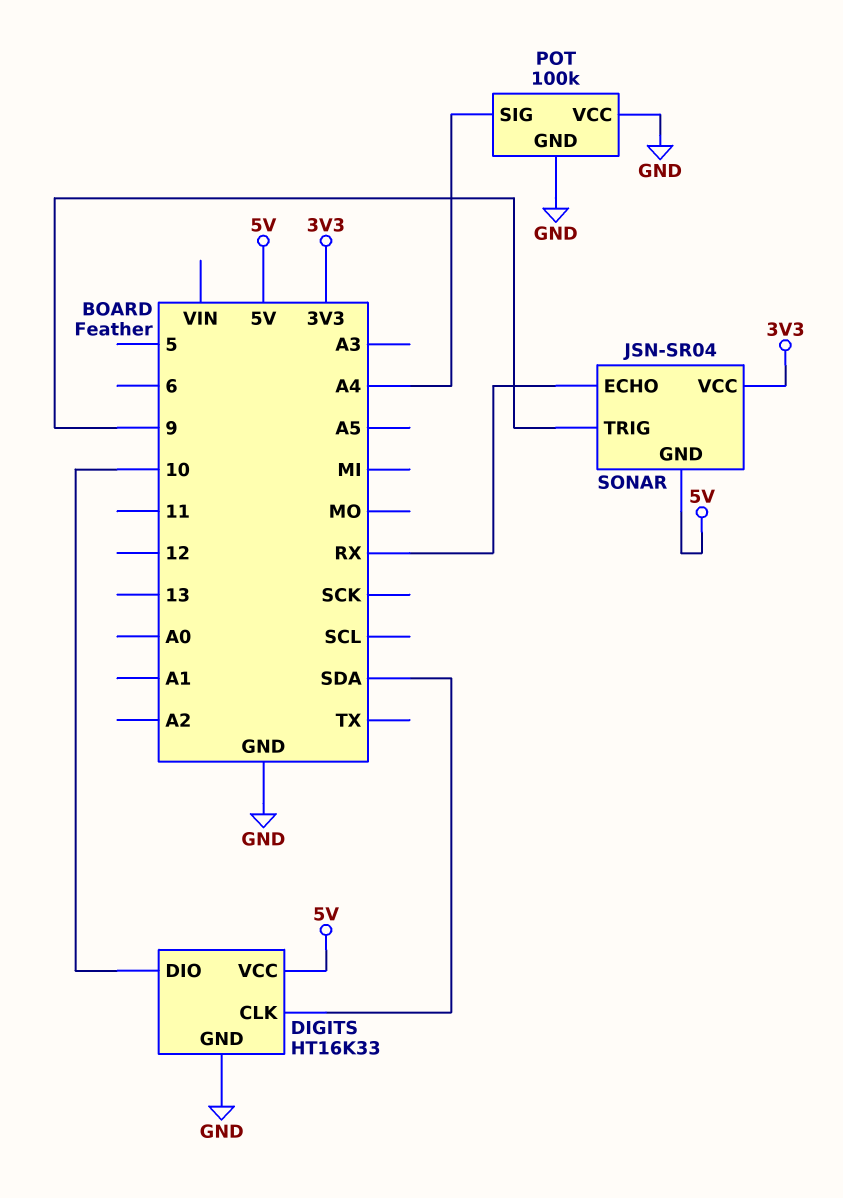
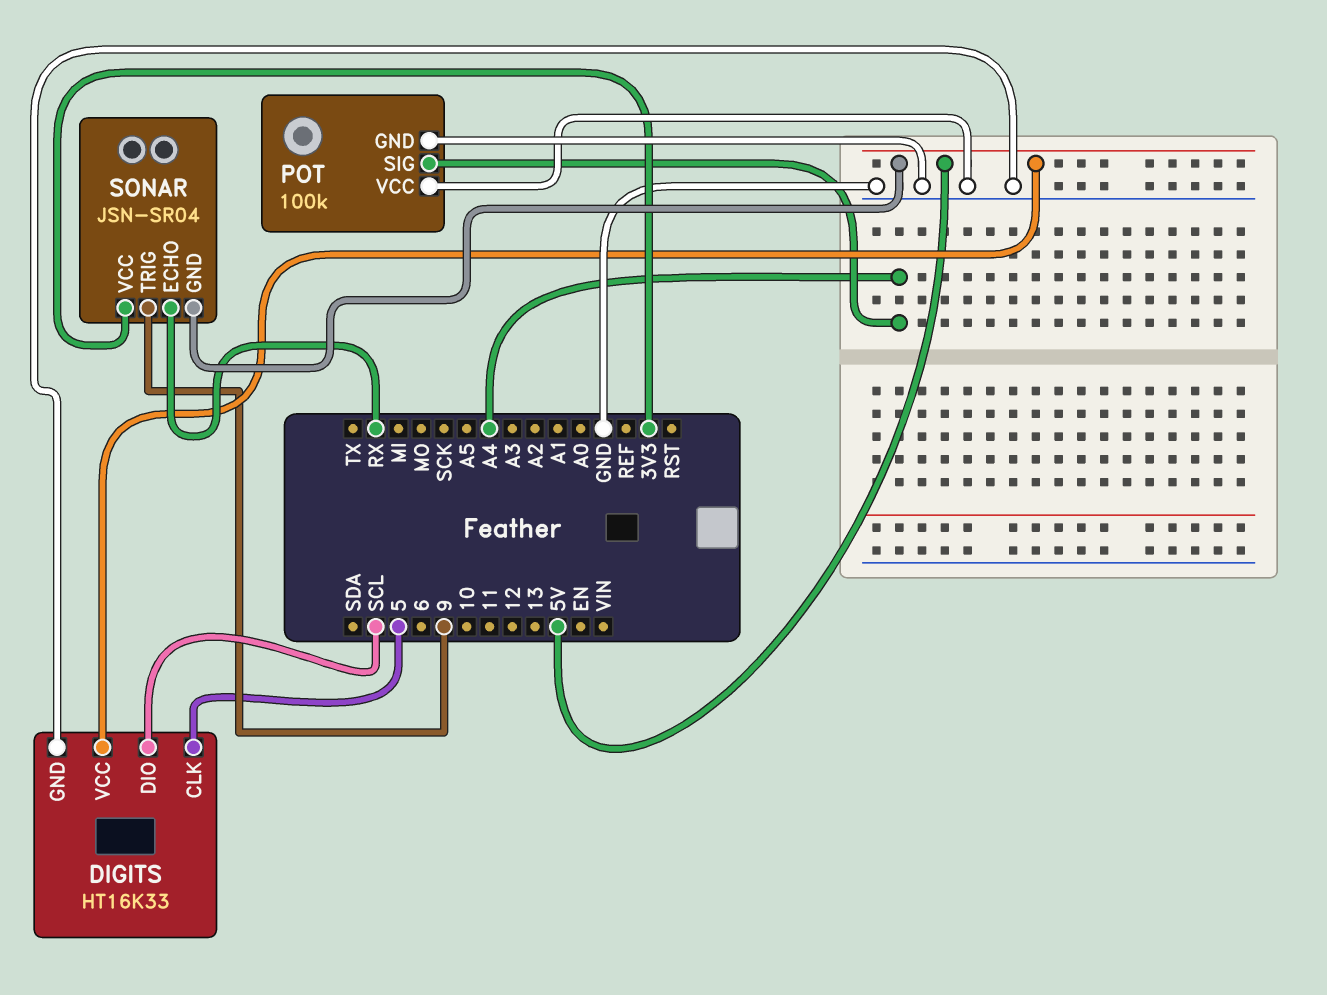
DIGITS pin CLK: SDA -> 5
DIGITS pin DIO: 10 -> SCL

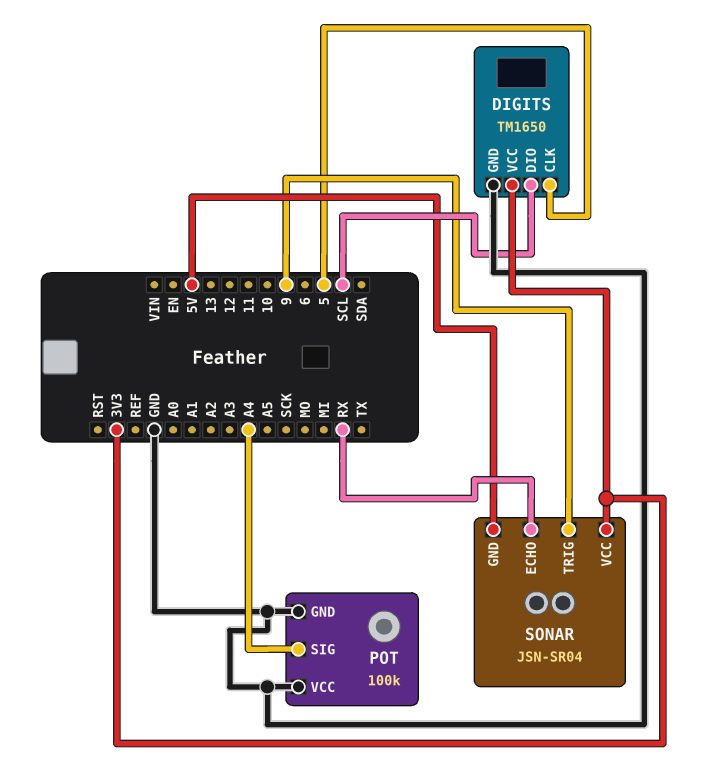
DIGITS: HT16K33 -> TM1650
DIGITS pin VCC: 5V -> 3V3

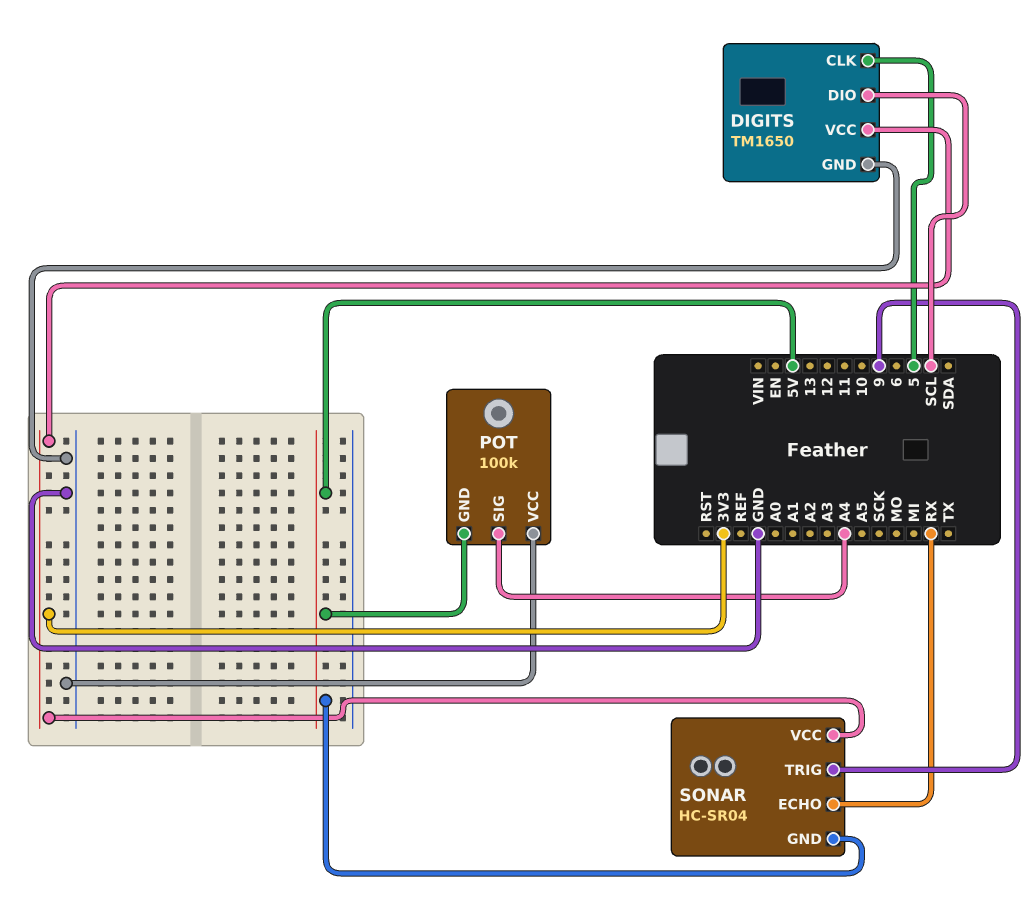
POT pin GND: GND -> 5V
SONAR: JSN-SR04 -> HC-SR04

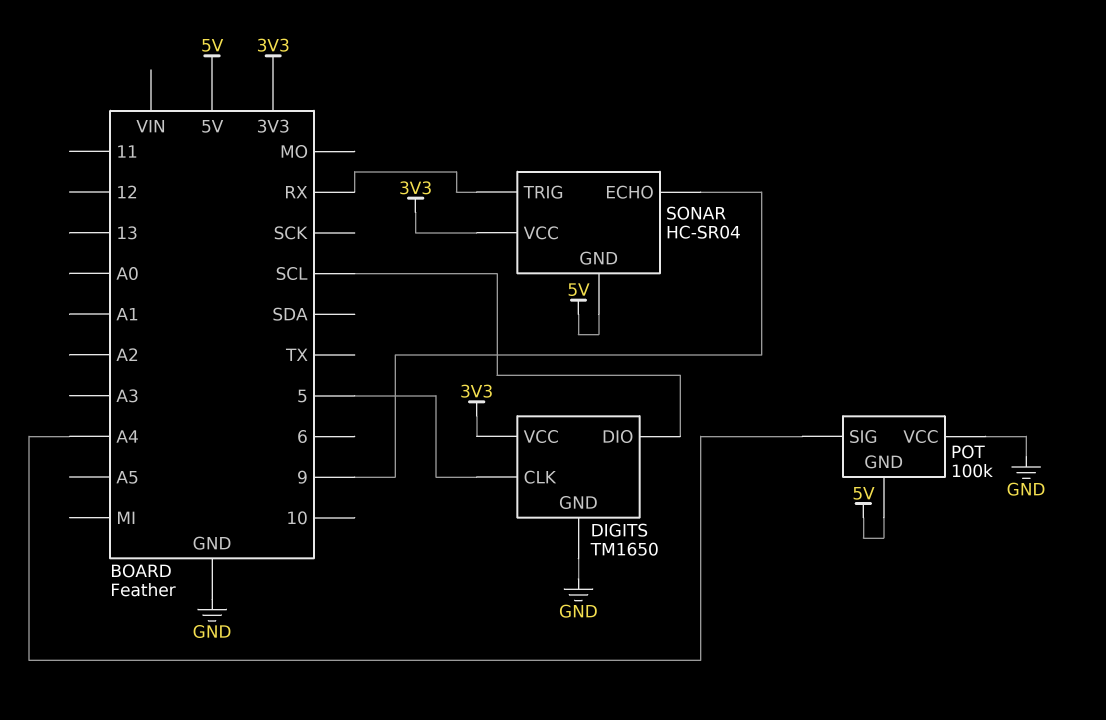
SONAR pin ECHO: RX -> 9
SONAR pin TRIG: 9 -> RX

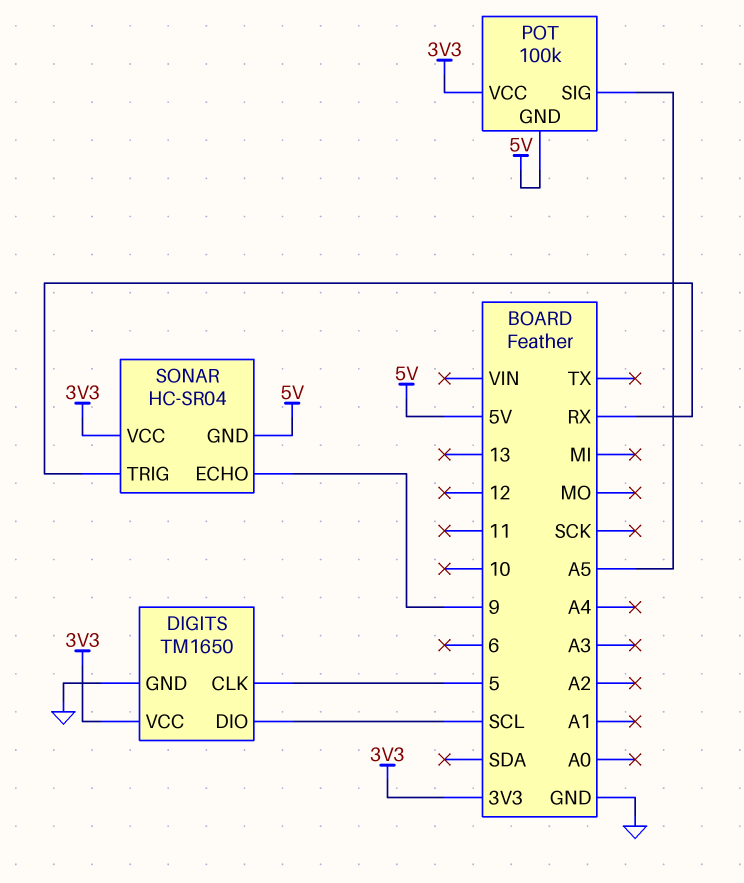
POT pin SIG: A4 -> A5
POT pin VCC: GND -> 3V3

